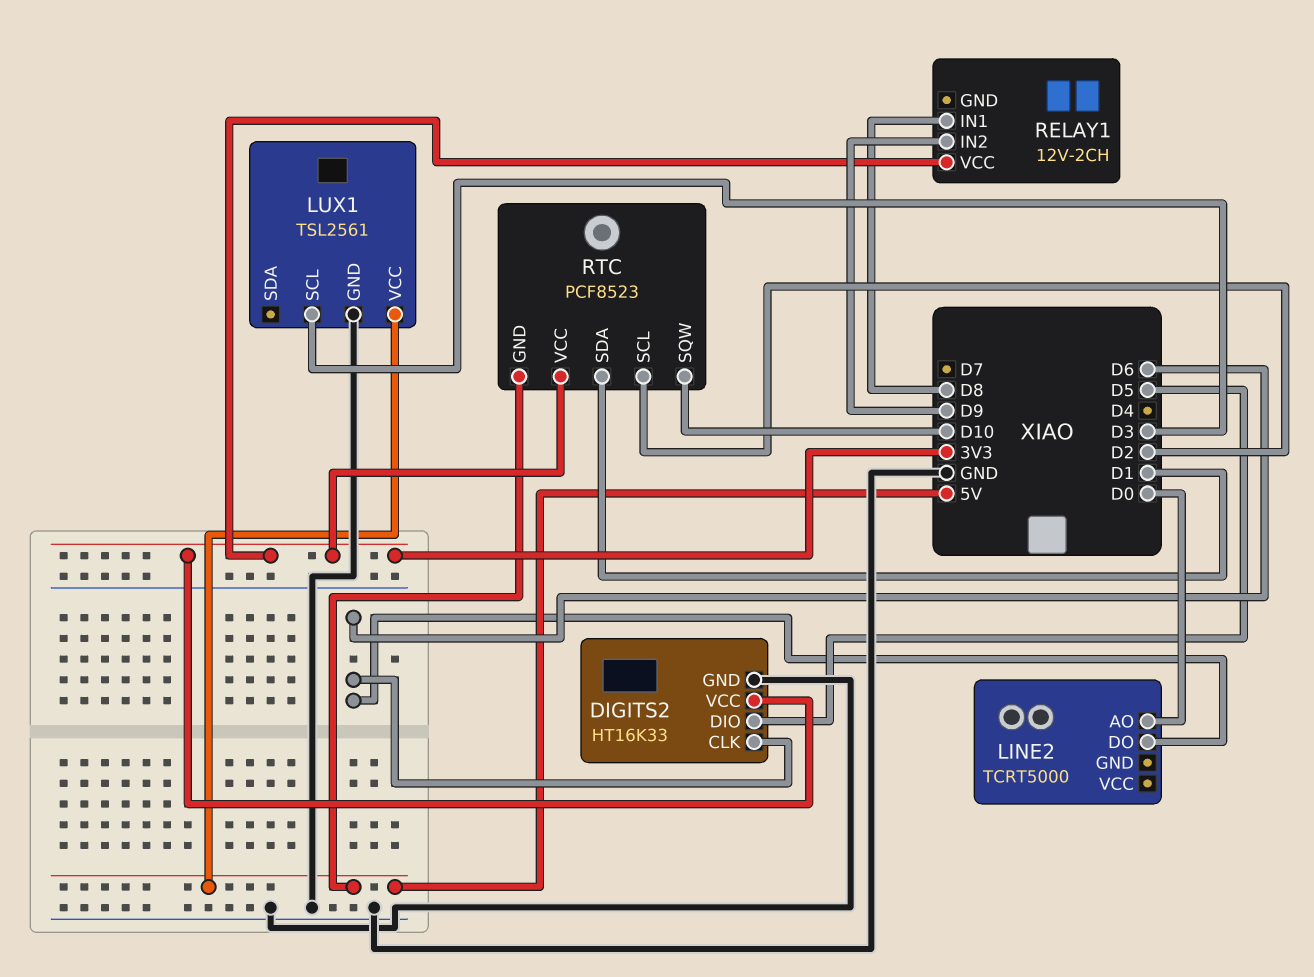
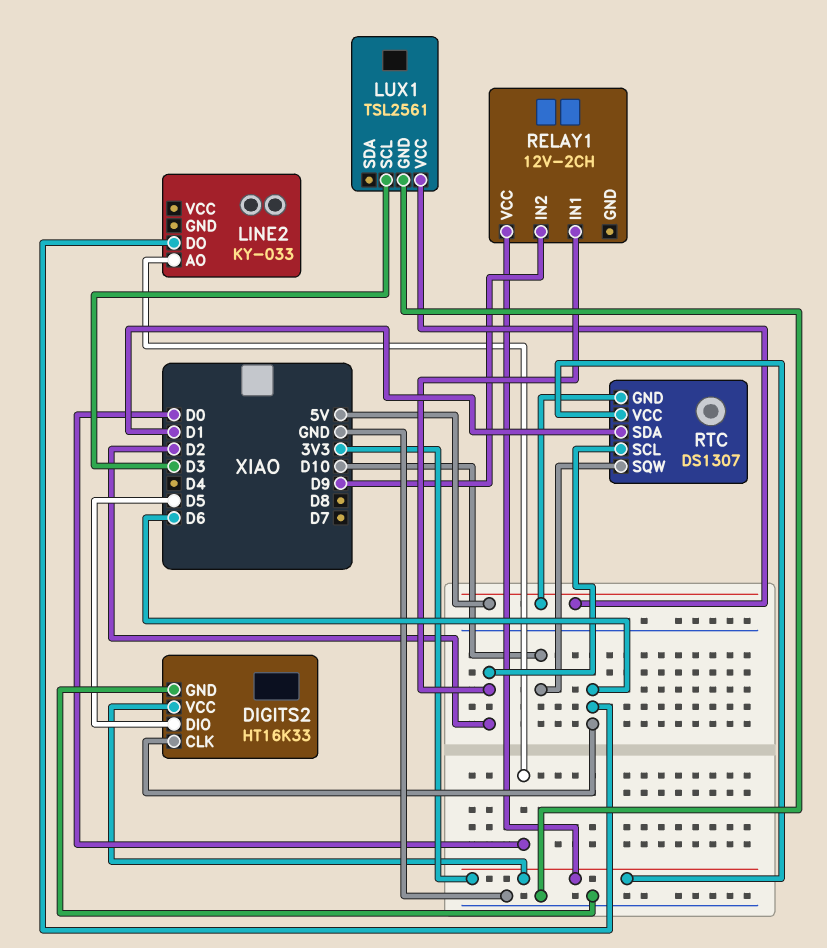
LINE2: TCRT5000 -> KY-033
RELAY1 pin IN1: D8 -> D2
RTC: PCF8523 -> DS1307

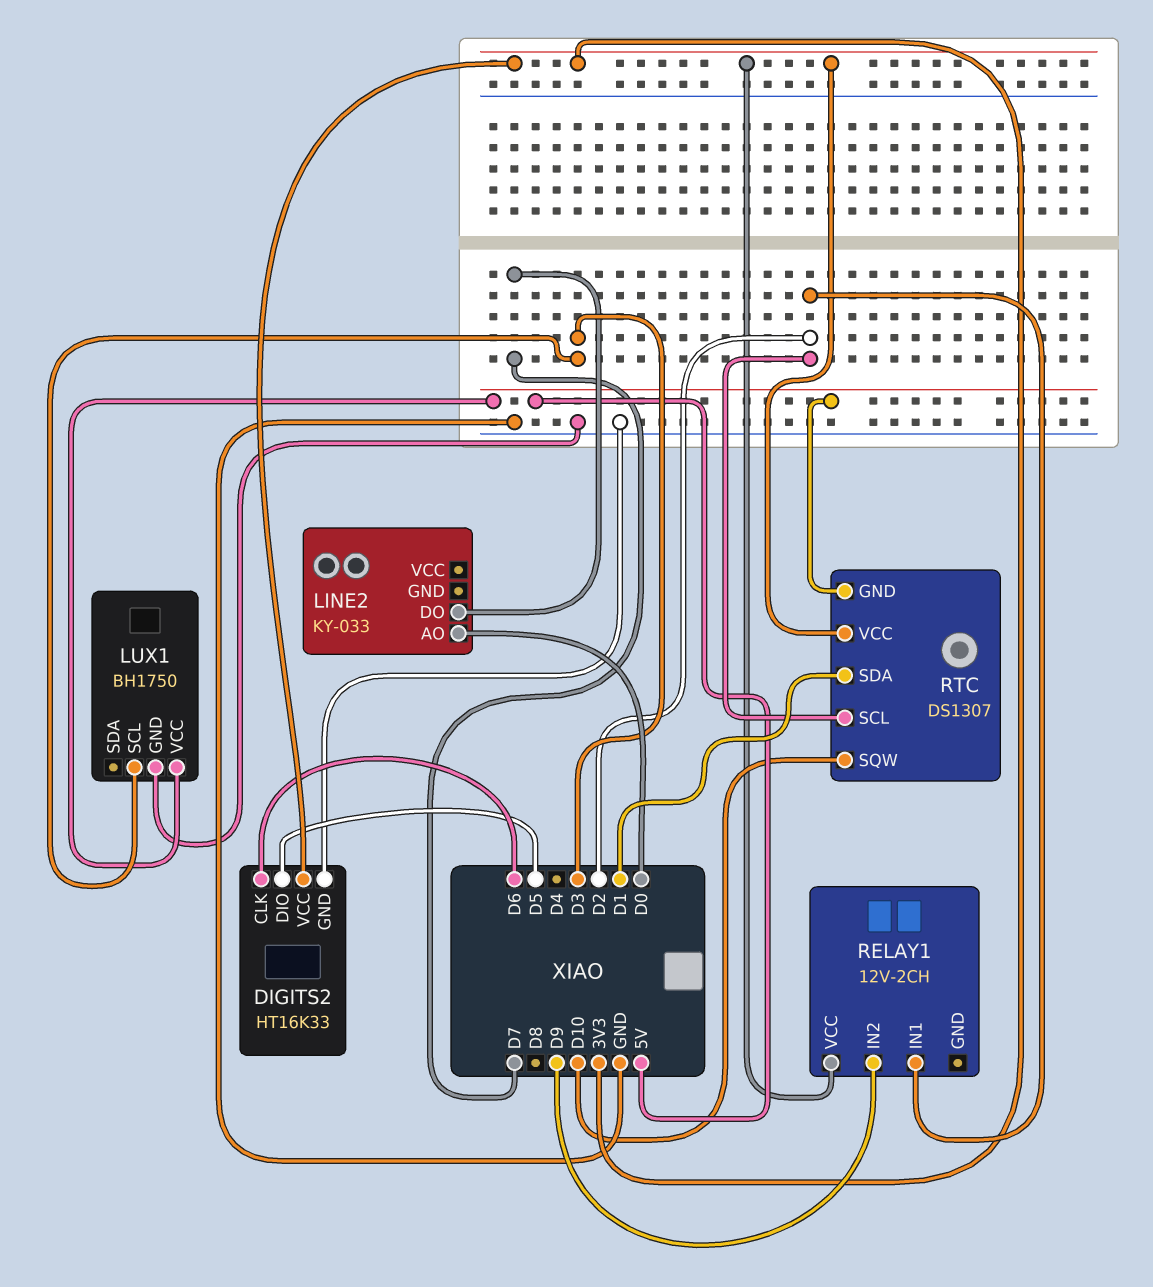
LINE2 pin DO: D6 -> D7
LUX1: TSL2561 -> BH1750

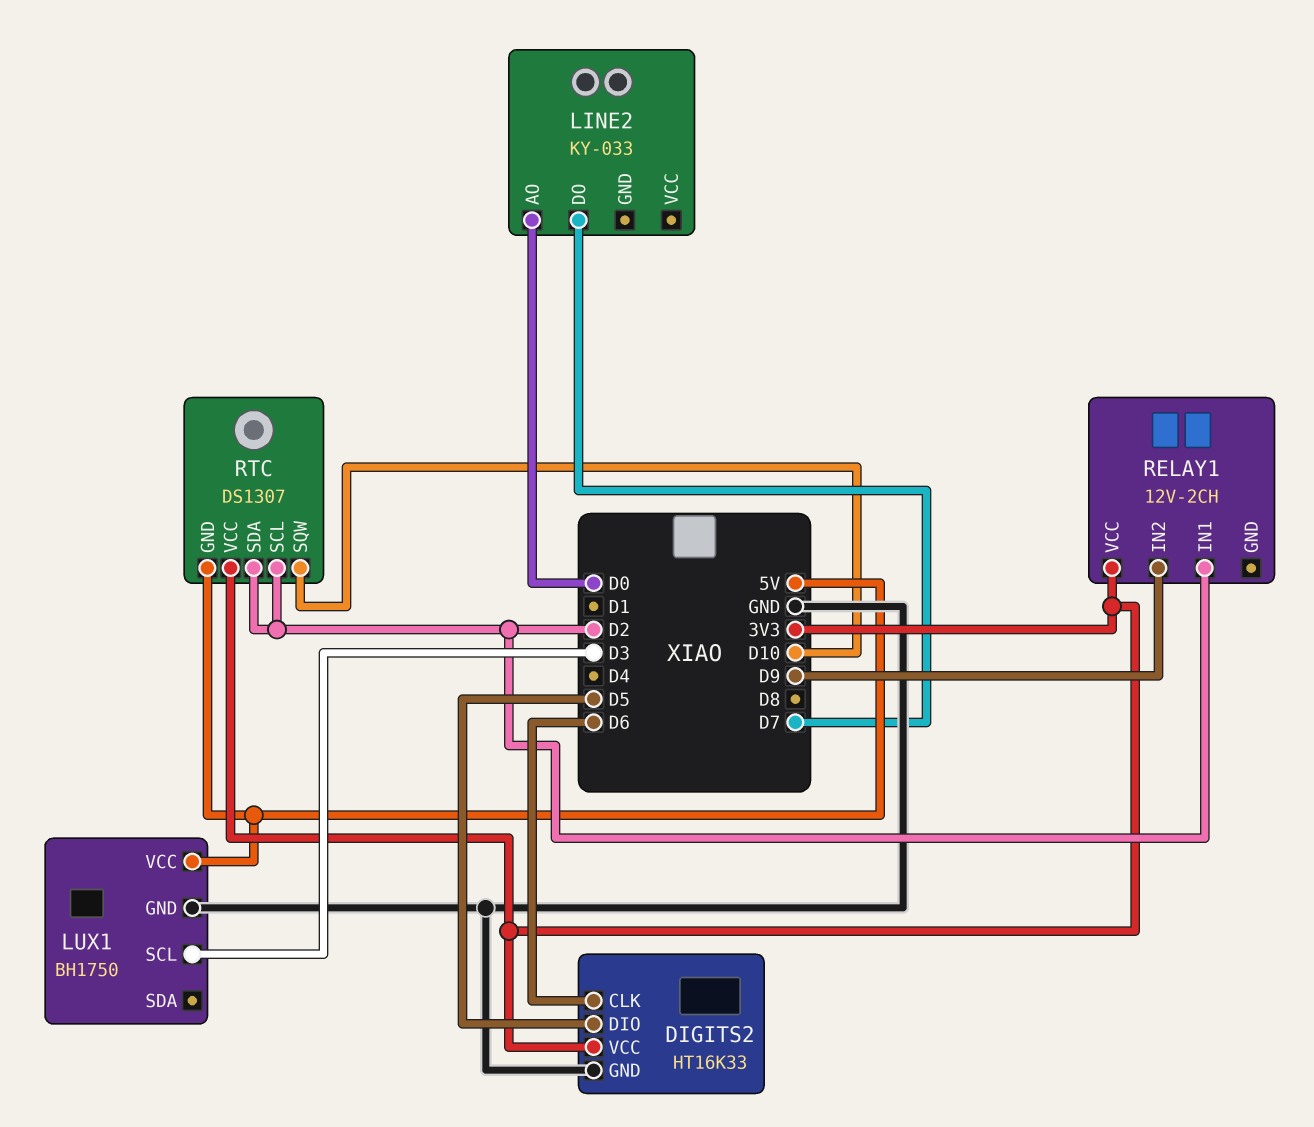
RTC pin SDA: D1 -> D2

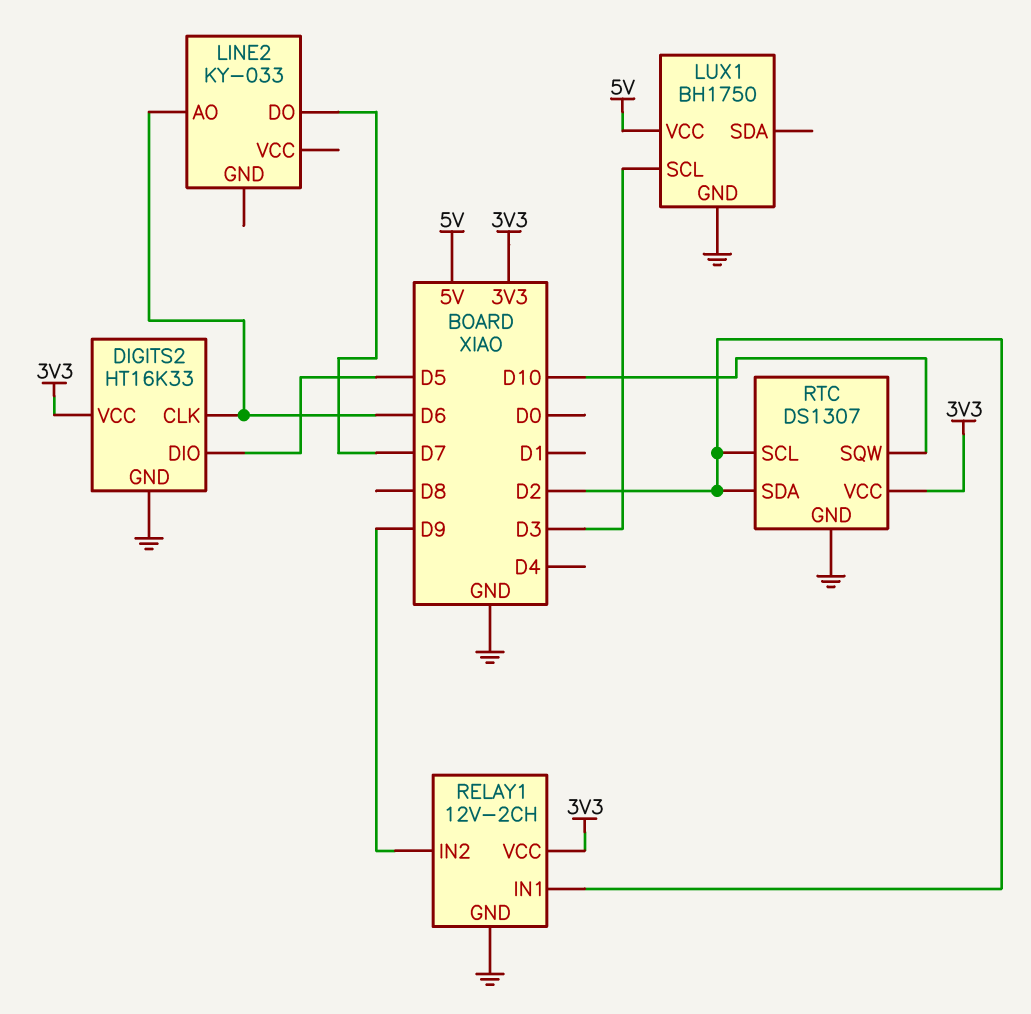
LINE2 pin AO: D0 -> D6
RELAY1 pin GND: none -> GND
RTC pin GND: 5V -> GND

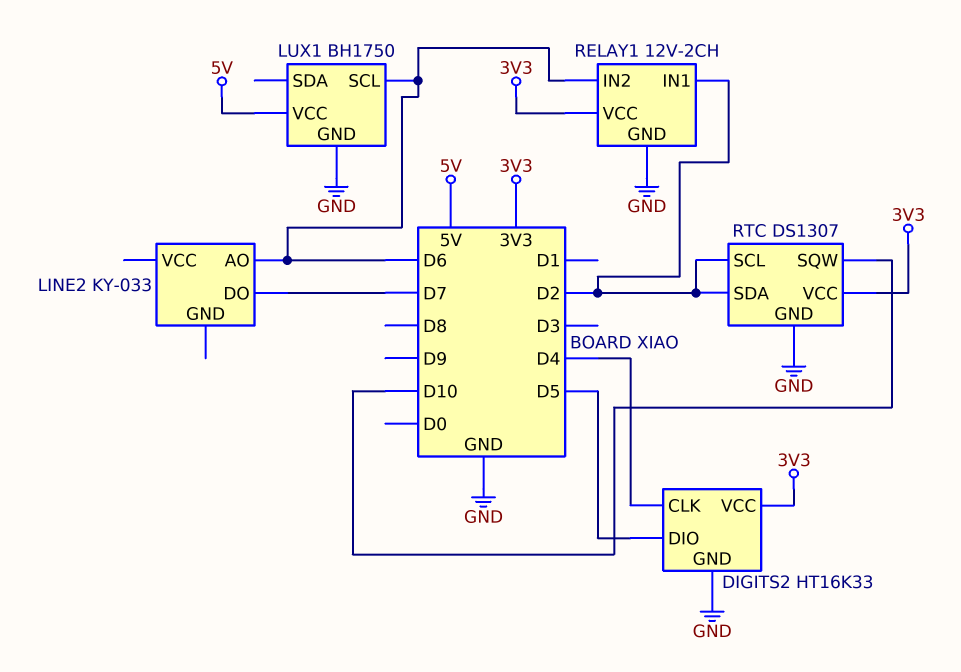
DIGITS2 pin CLK: D6 -> D4
LUX1 pin SCL: D3 -> D6
RELAY1 pin IN2: D9 -> D6

